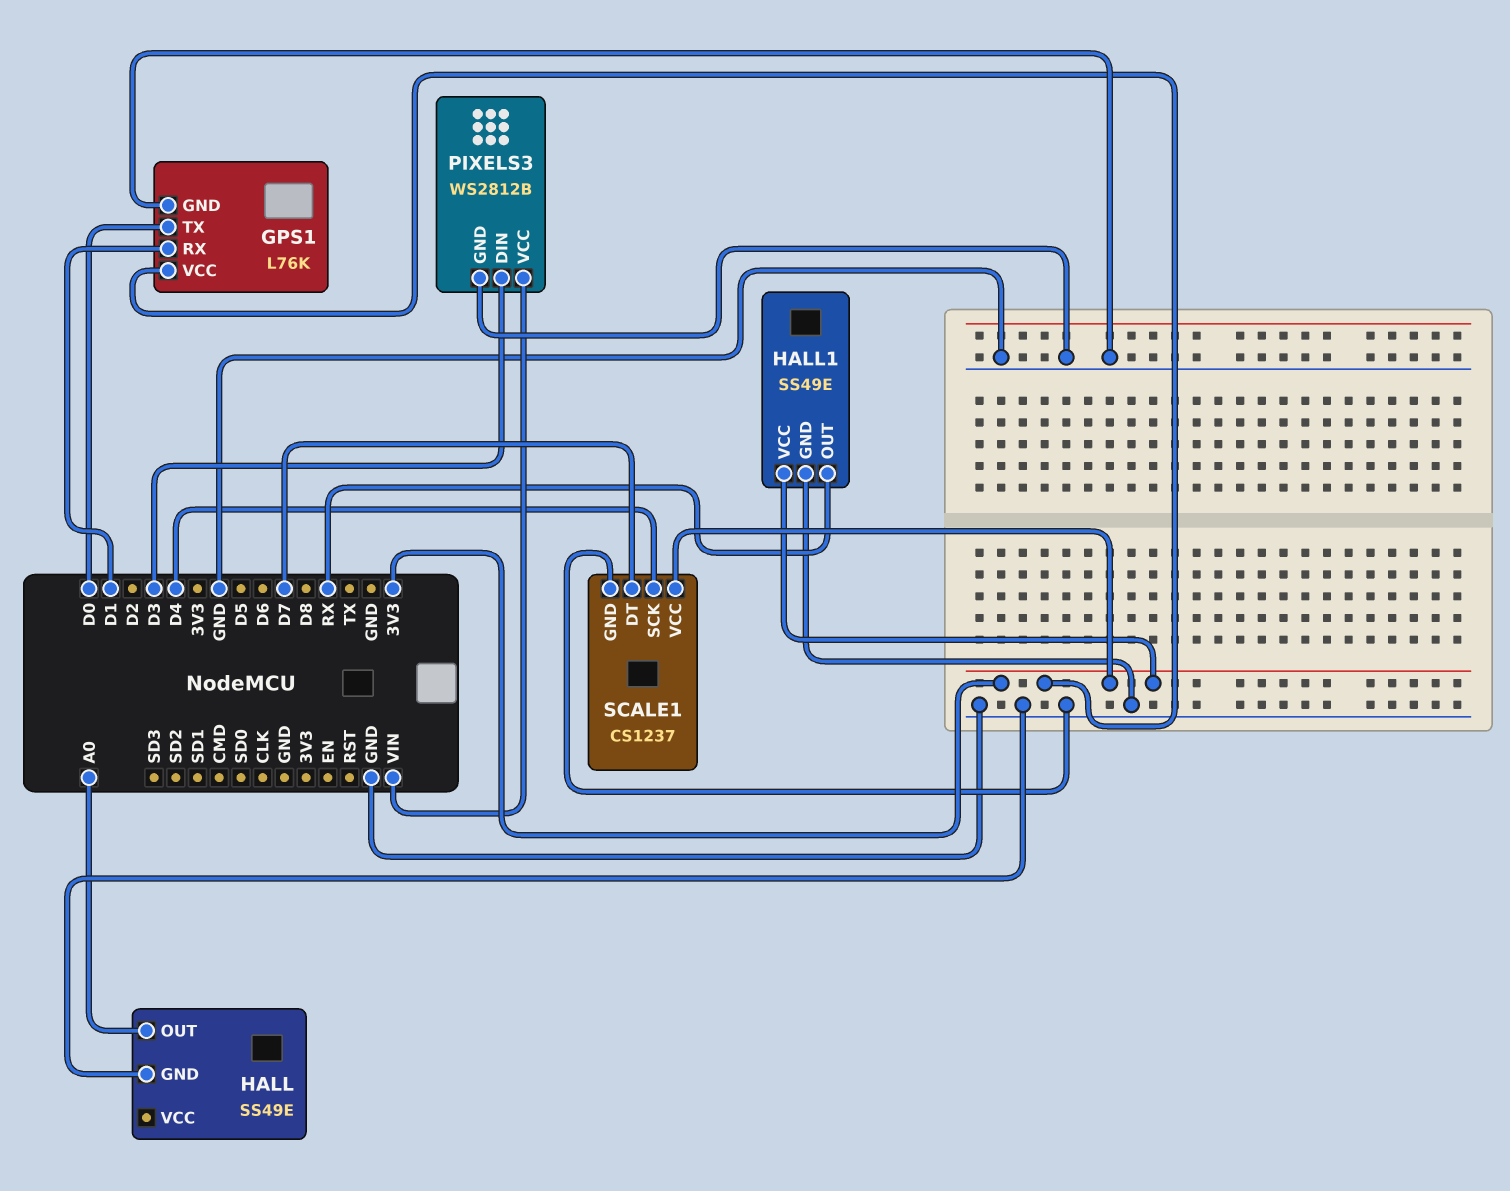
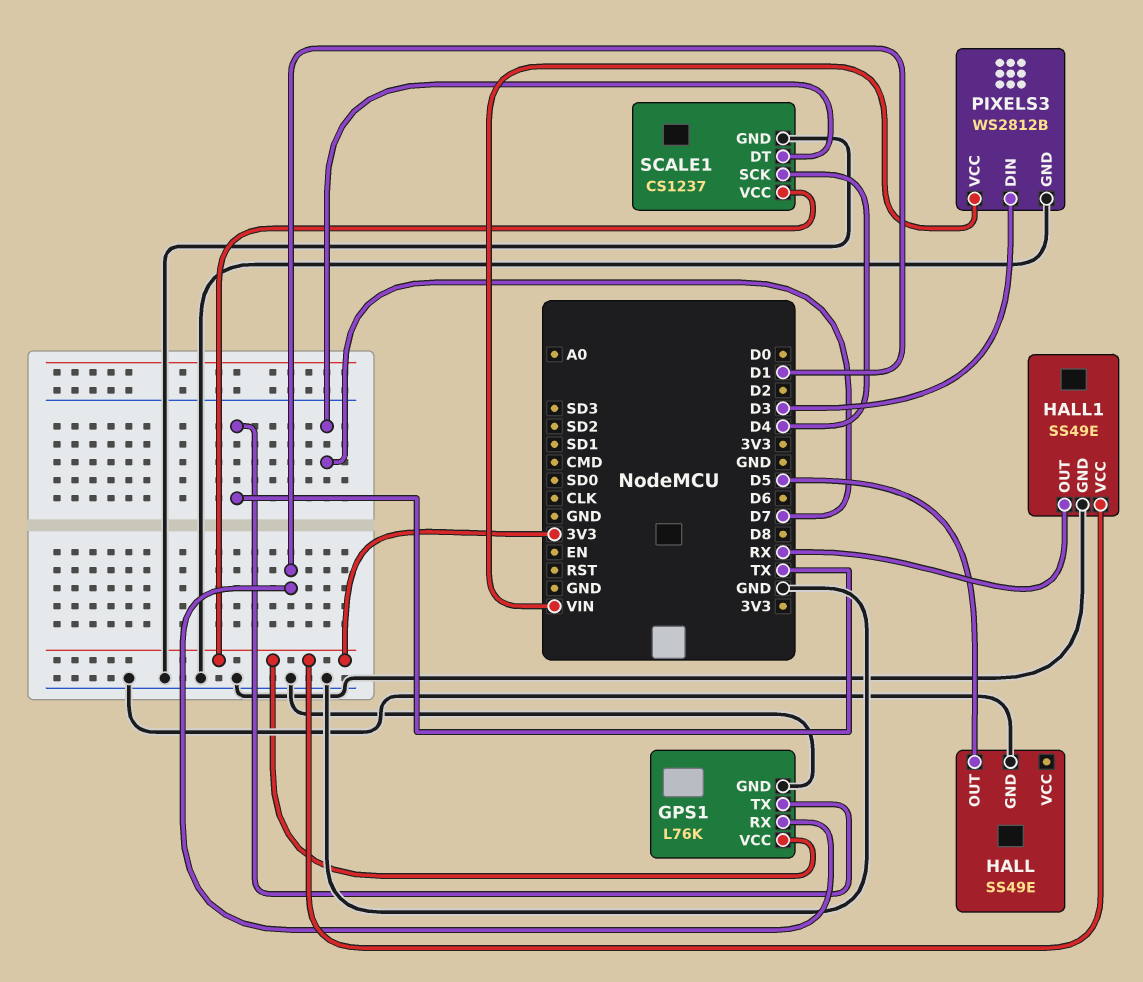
GPS1 pin TX: D0 -> TX
HALL pin OUT: A0 -> D5

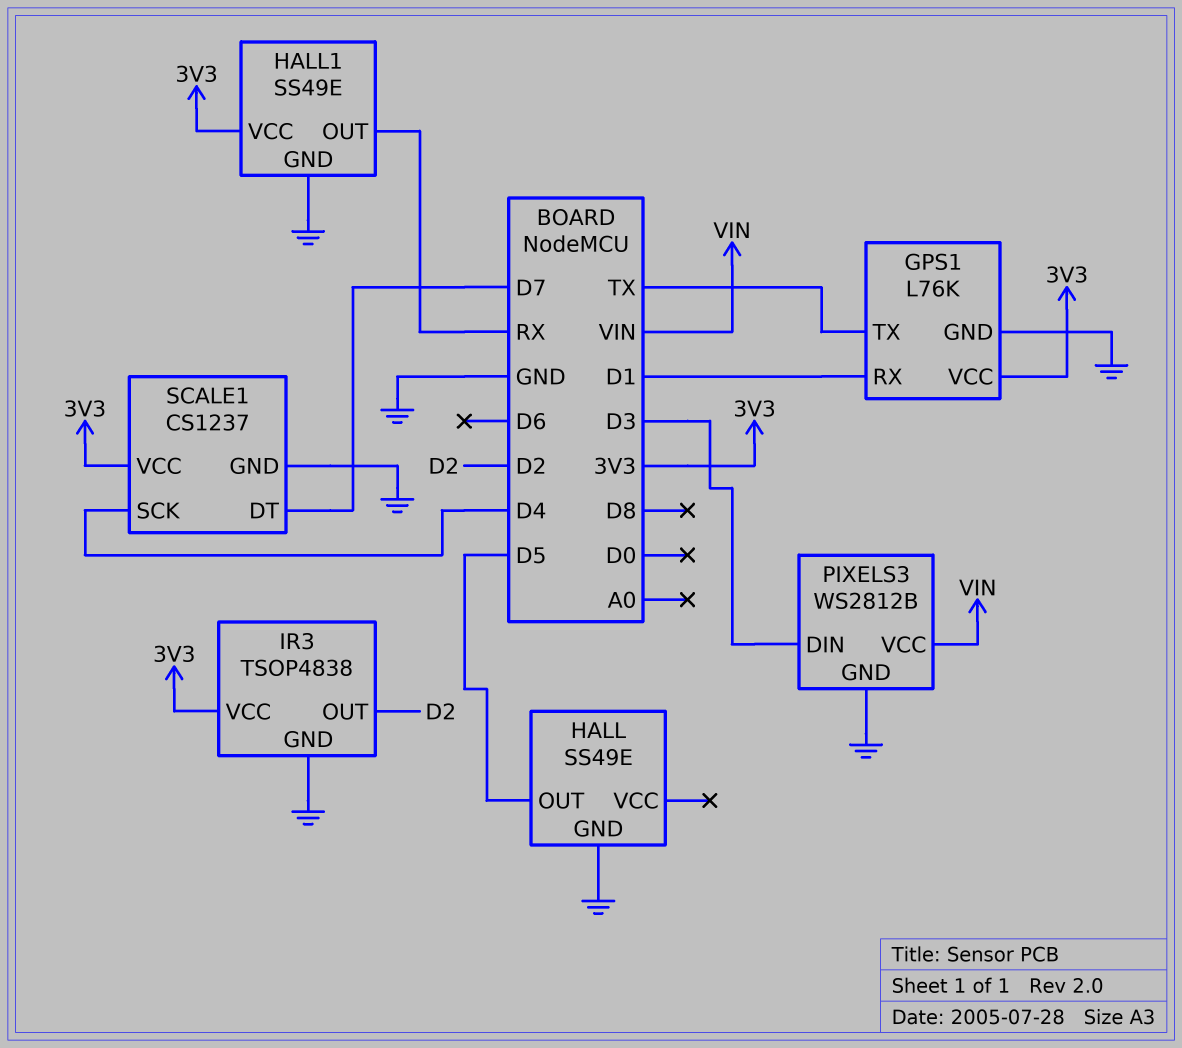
IR3: none -> TSOP4838
IR3 pin GND: none -> GND
IR3 pin OUT: none -> D2
IR3 pin VCC: none -> 3V3

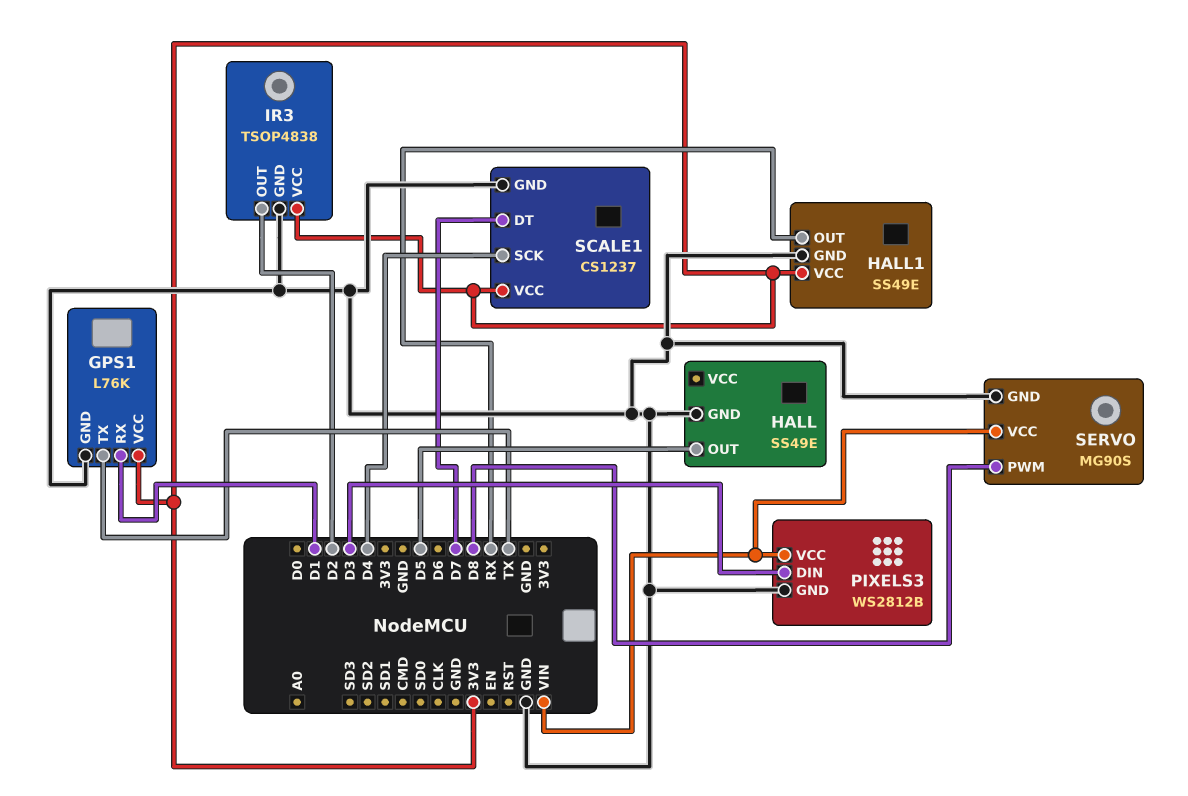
SERVO: none -> MG90S
SERVO pin GND: none -> GND
SERVO pin PWM: none -> D8
SERVO pin VCC: none -> VIN

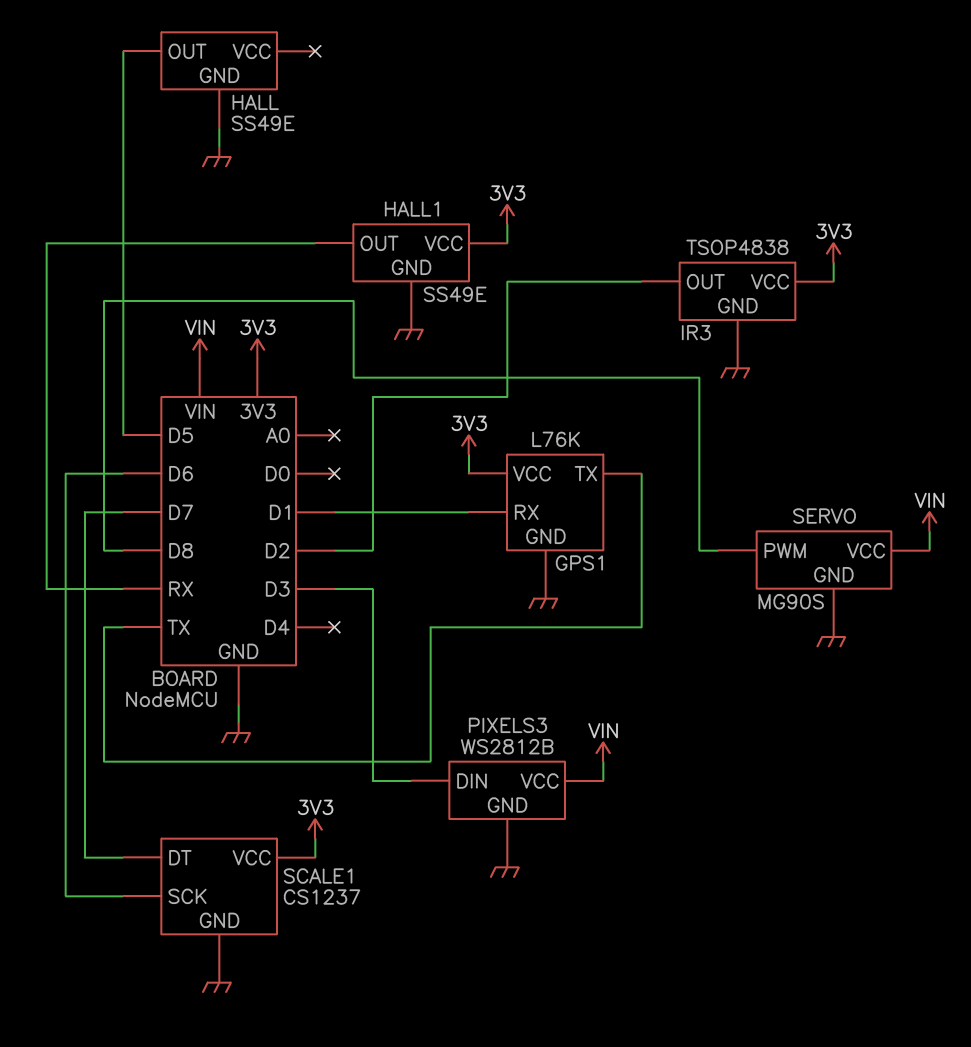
SCALE1 pin SCK: D4 -> D6

